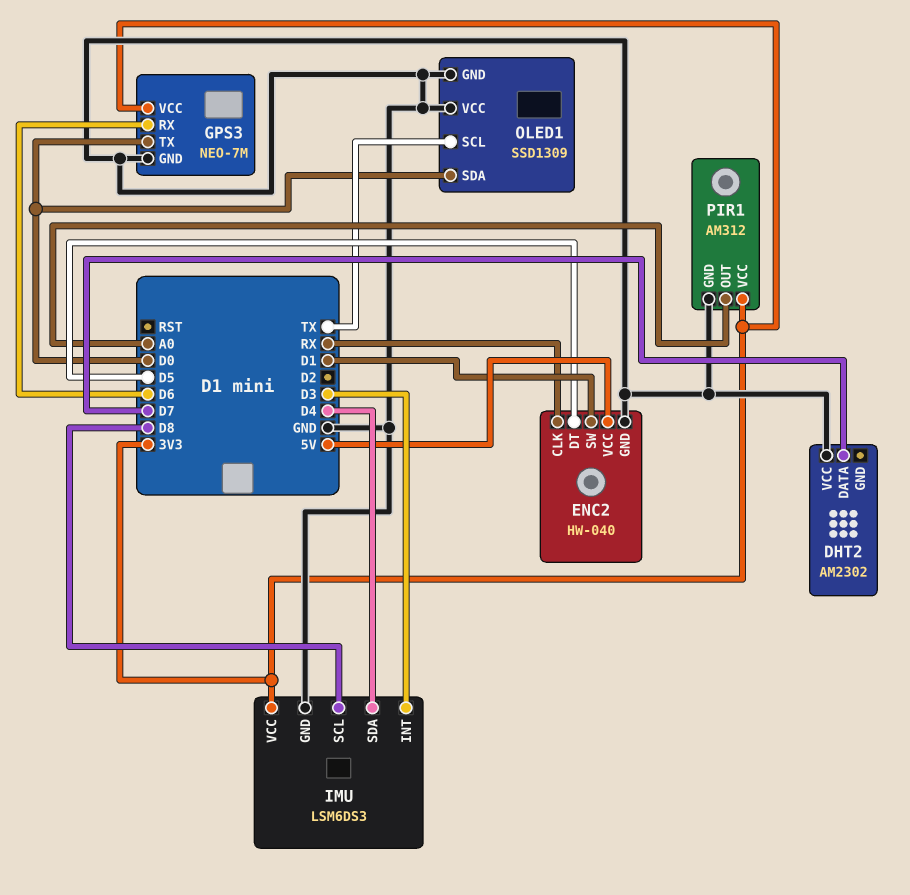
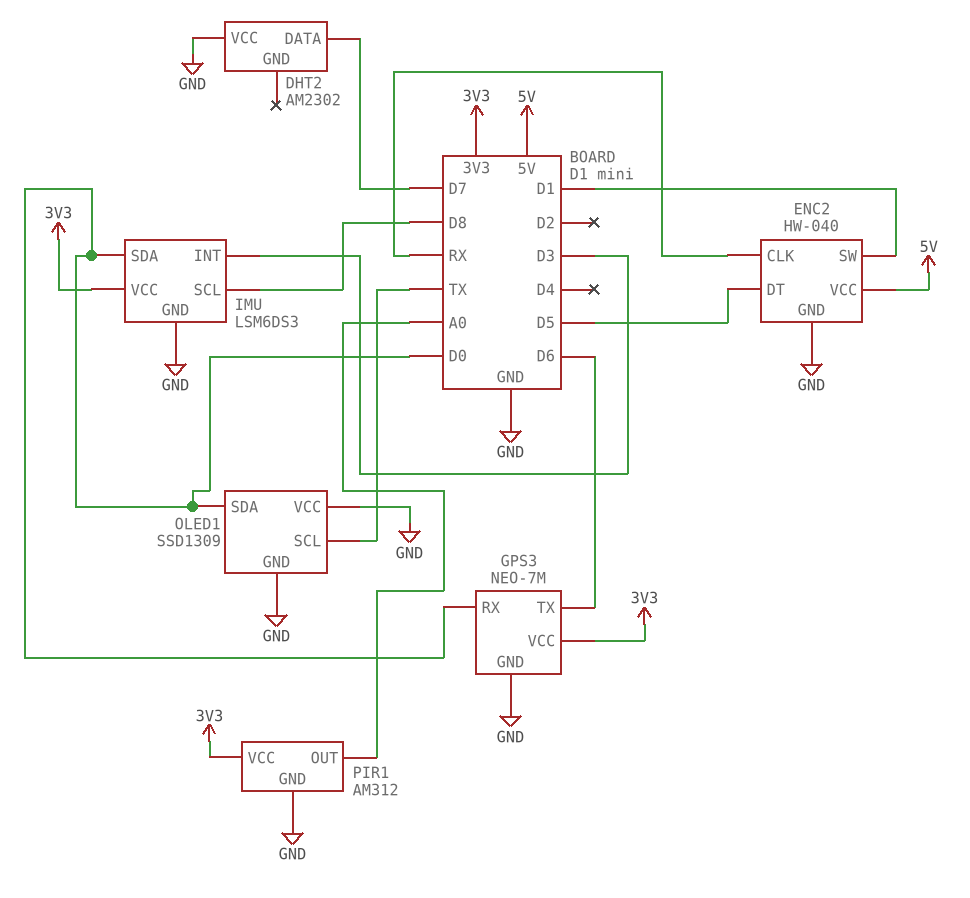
GPS3 pin RX: D6 -> D0
GPS3 pin TX: D0 -> D6
IMU pin SDA: D4 -> D0

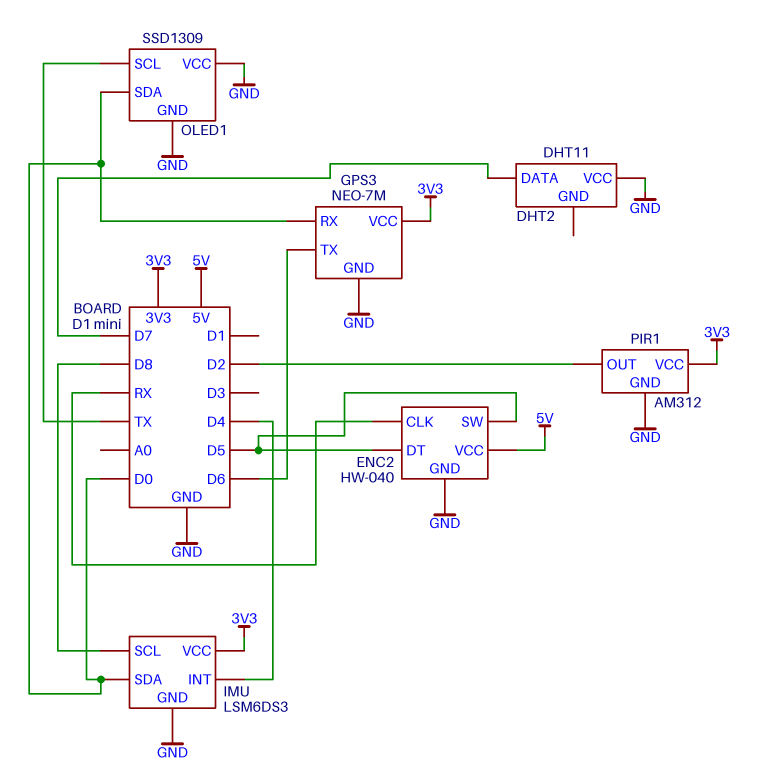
DHT2: AM2302 -> DHT11
ENC2 pin SW: D1 -> D5
IMU pin INT: D3 -> D4
PIR1 pin OUT: A0 -> D2

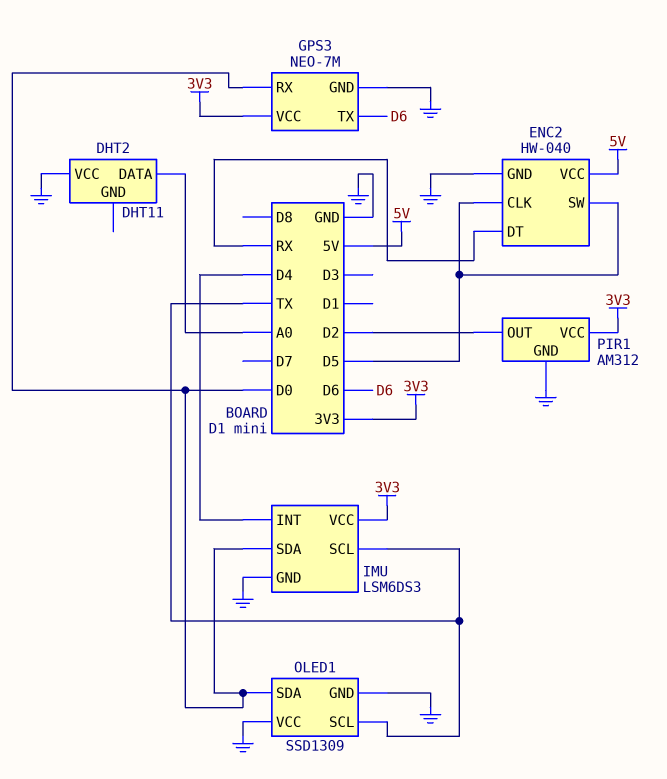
DHT2 pin DATA: D7 -> A0
ENC2 pin CLK: RX -> D5
ENC2 pin DT: D5 -> RX
IMU pin SCL: D8 -> TX

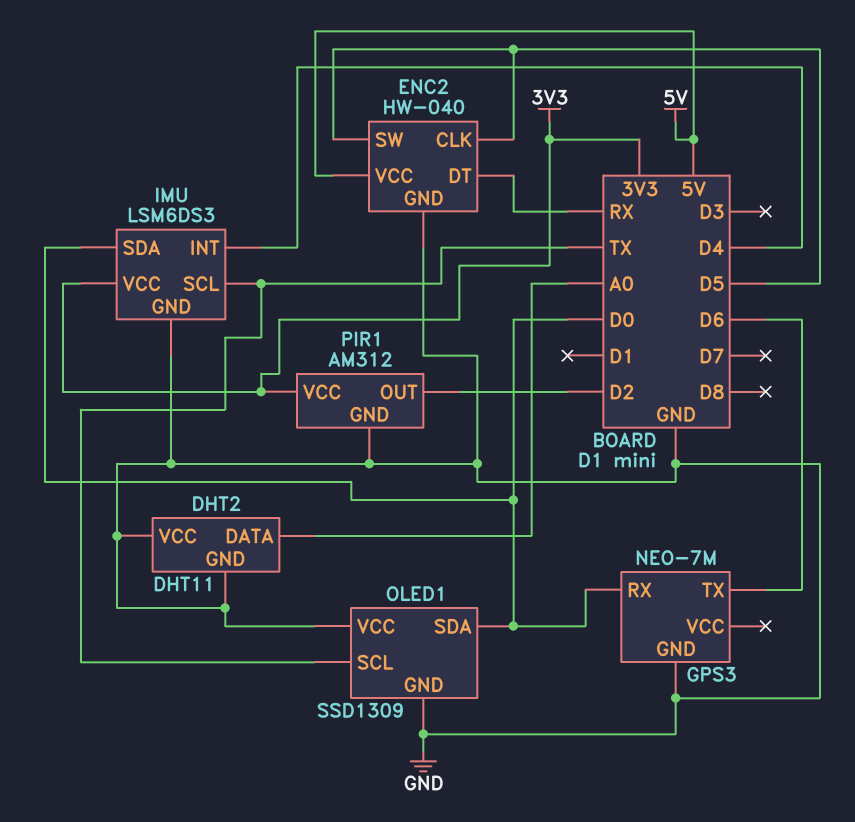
DHT2 pin GND: none -> GND
GPS3 pin VCC: 3V3 -> none

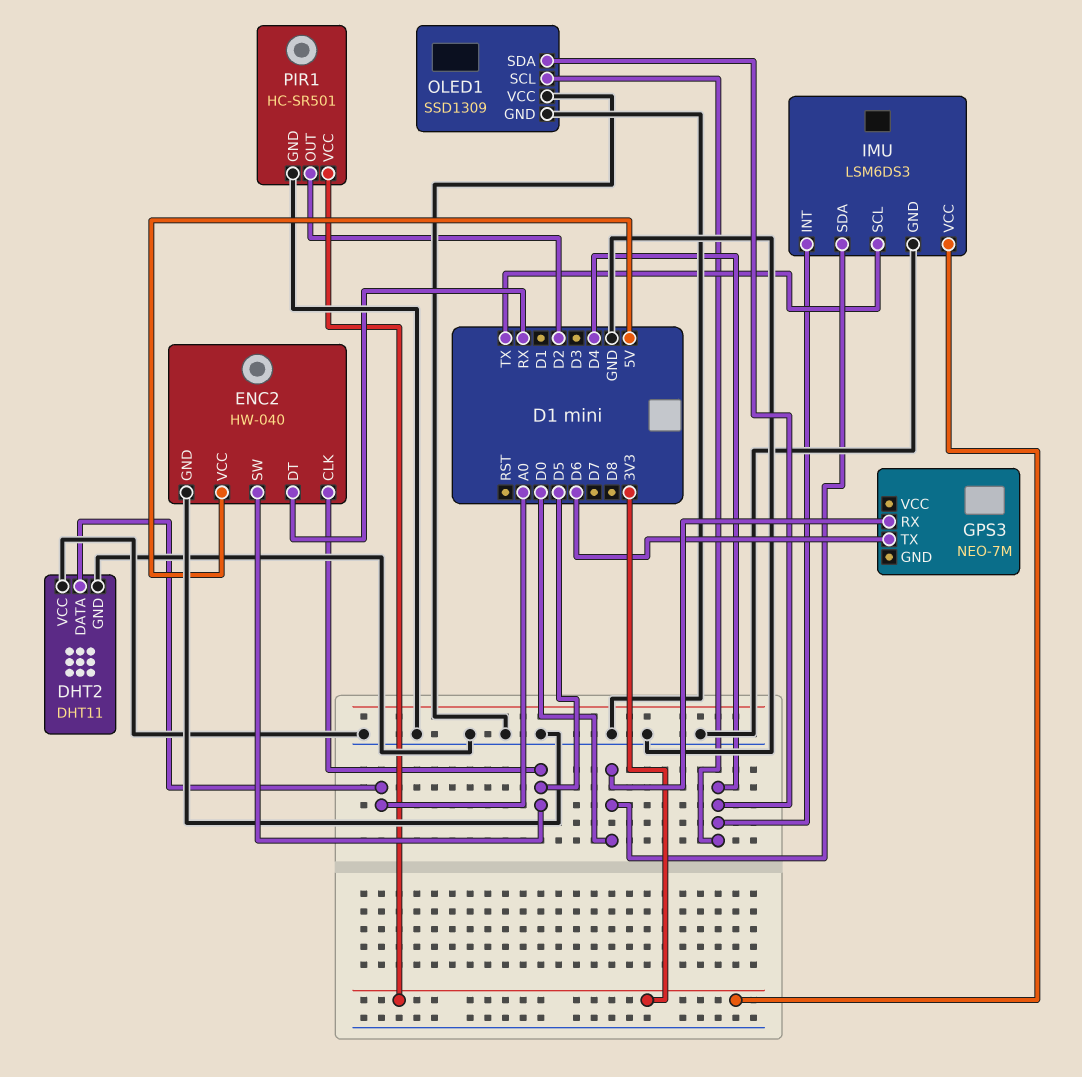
GPS3 pin GND: GND -> none
OLED1 pin SCL: TX -> D4
OLED1 pin SDA: D0 -> D4
PIR1: AM312 -> HC-SR501

